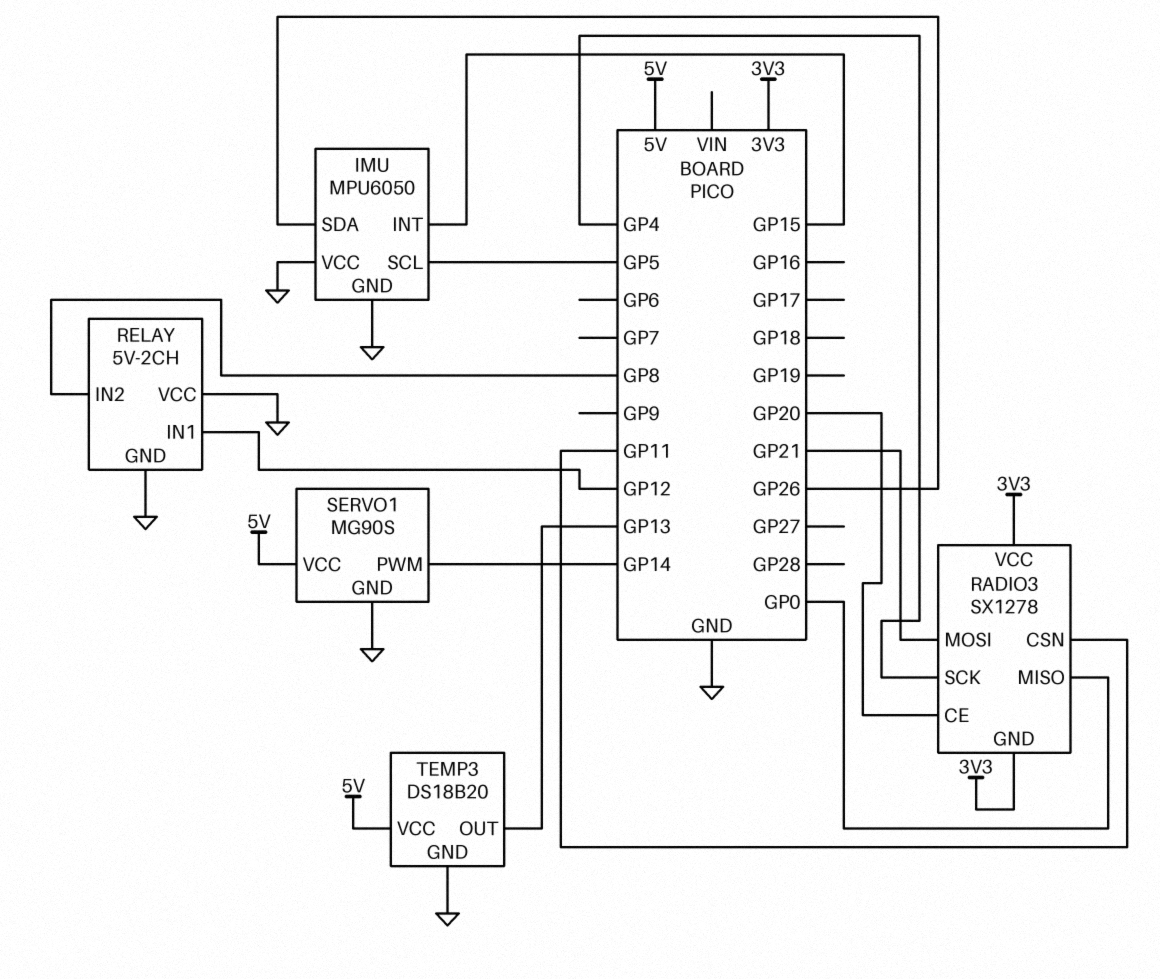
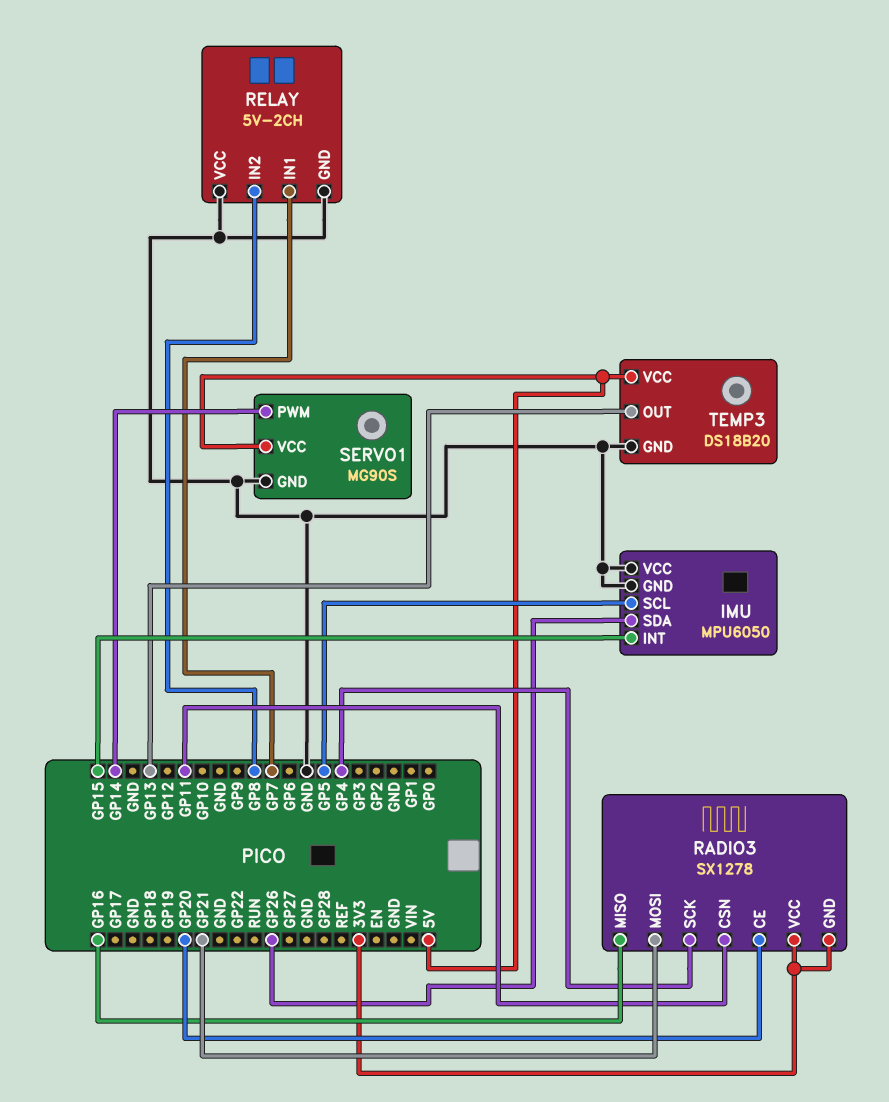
RADIO3 pin MISO: GP0 -> GP16
RELAY pin IN1: GP12 -> GP7

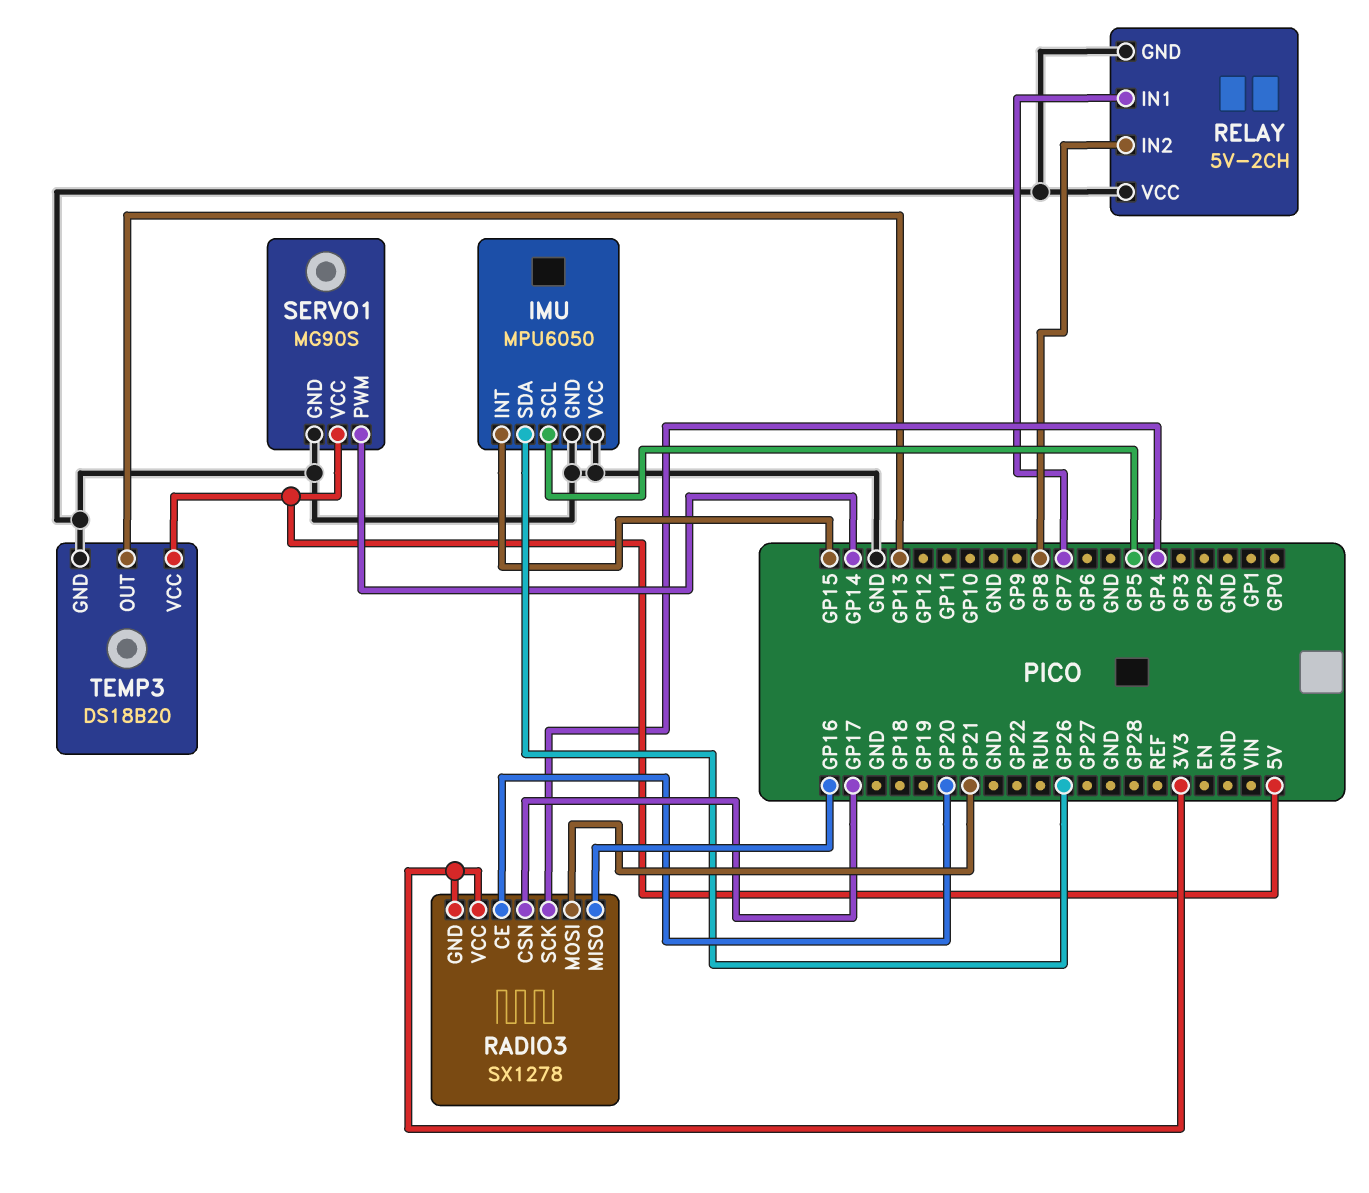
RADIO3 pin CSN: GP11 -> GP17

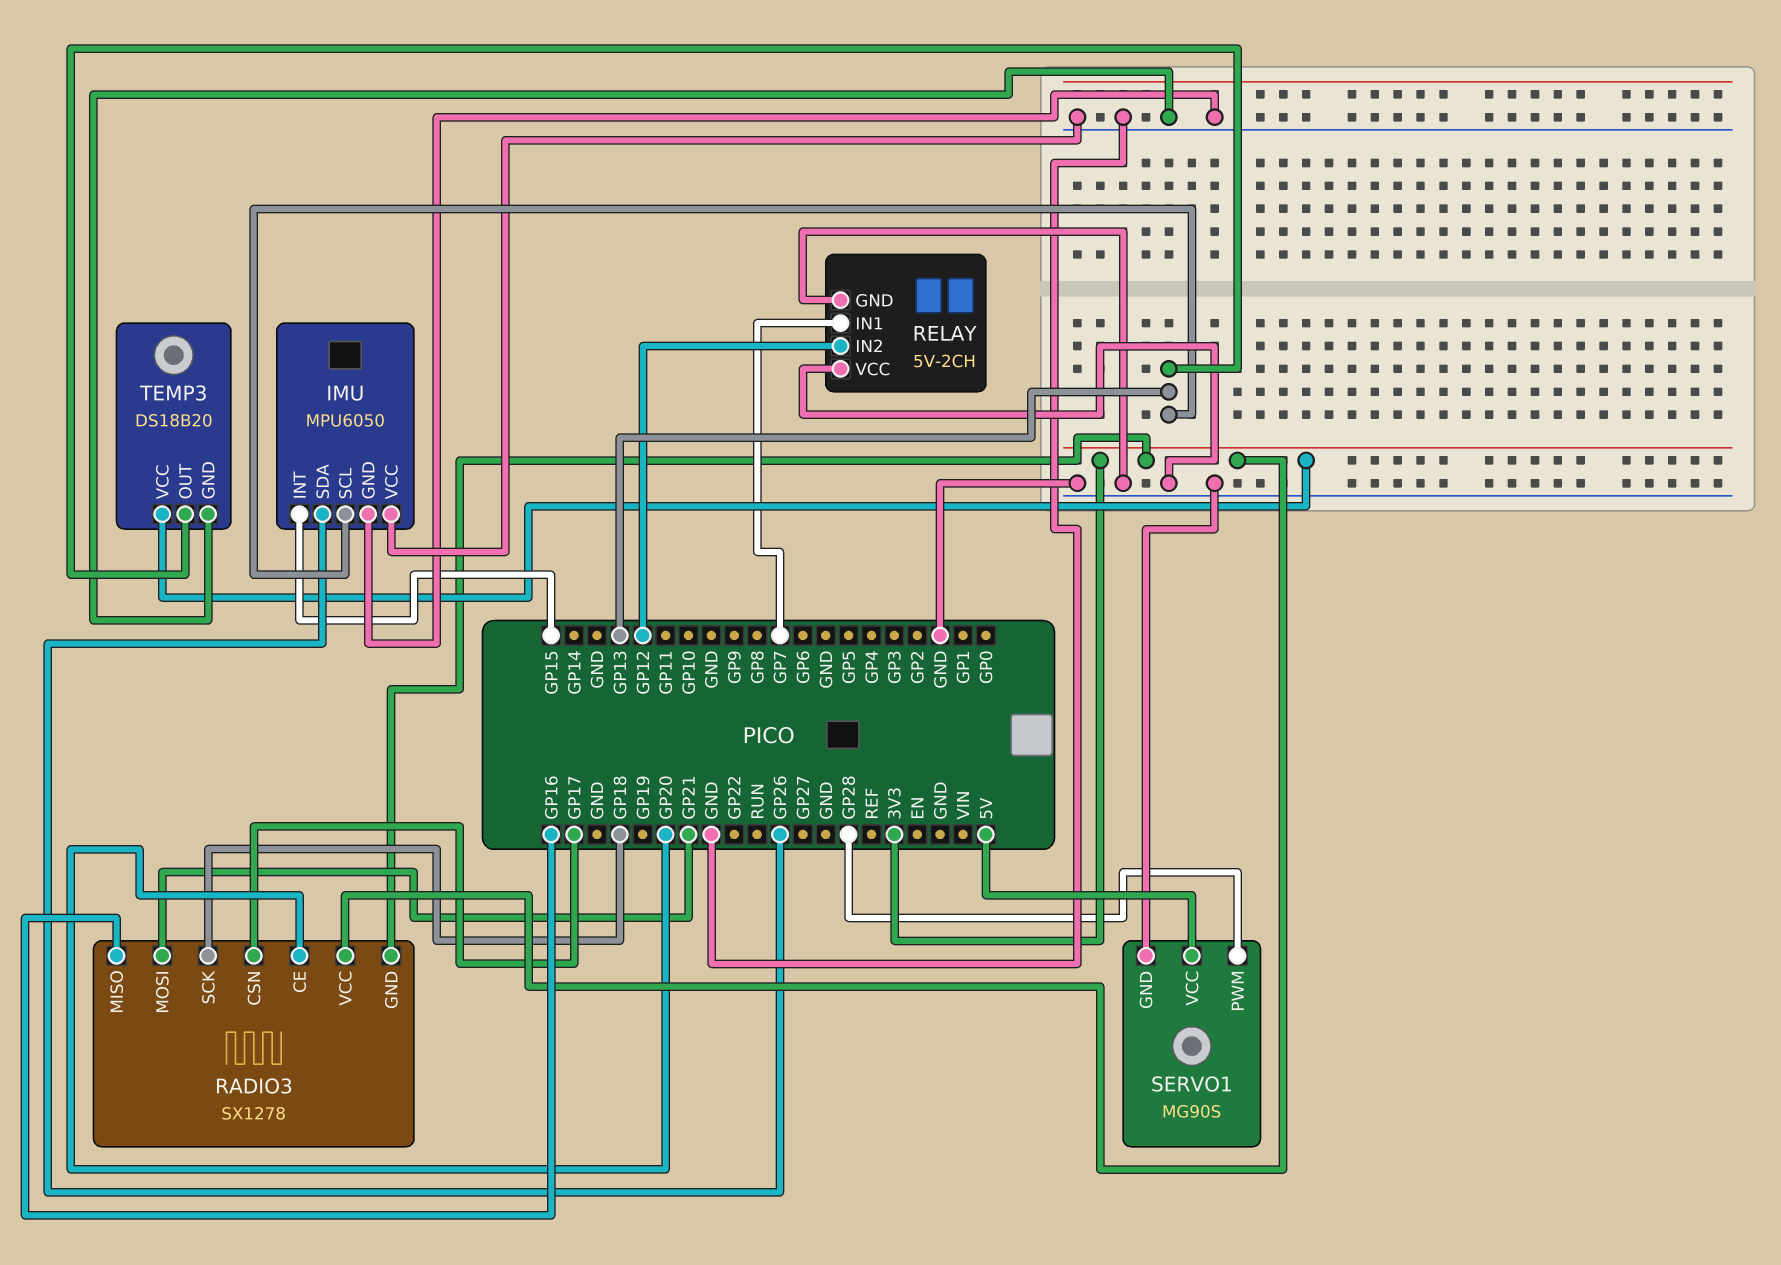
IMU pin SCL: GP5 -> GP13
RADIO3 pin SCK: GP4 -> GP18
RELAY pin IN2: GP8 -> GP12
SERVO1 pin PWM: GP14 -> GP28
TEMP3 pin VCC: 5V -> 3V3

